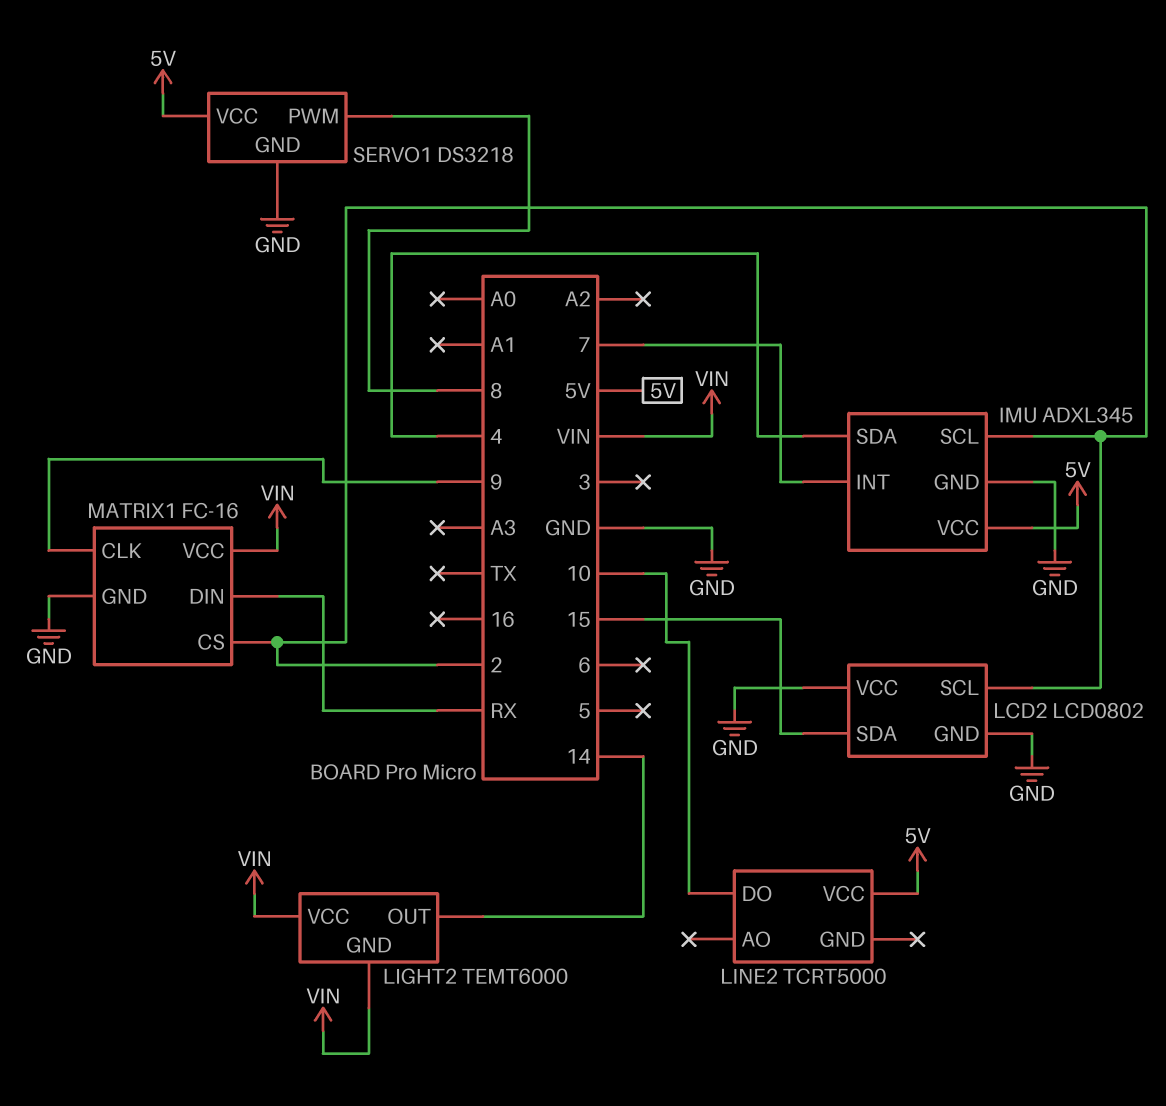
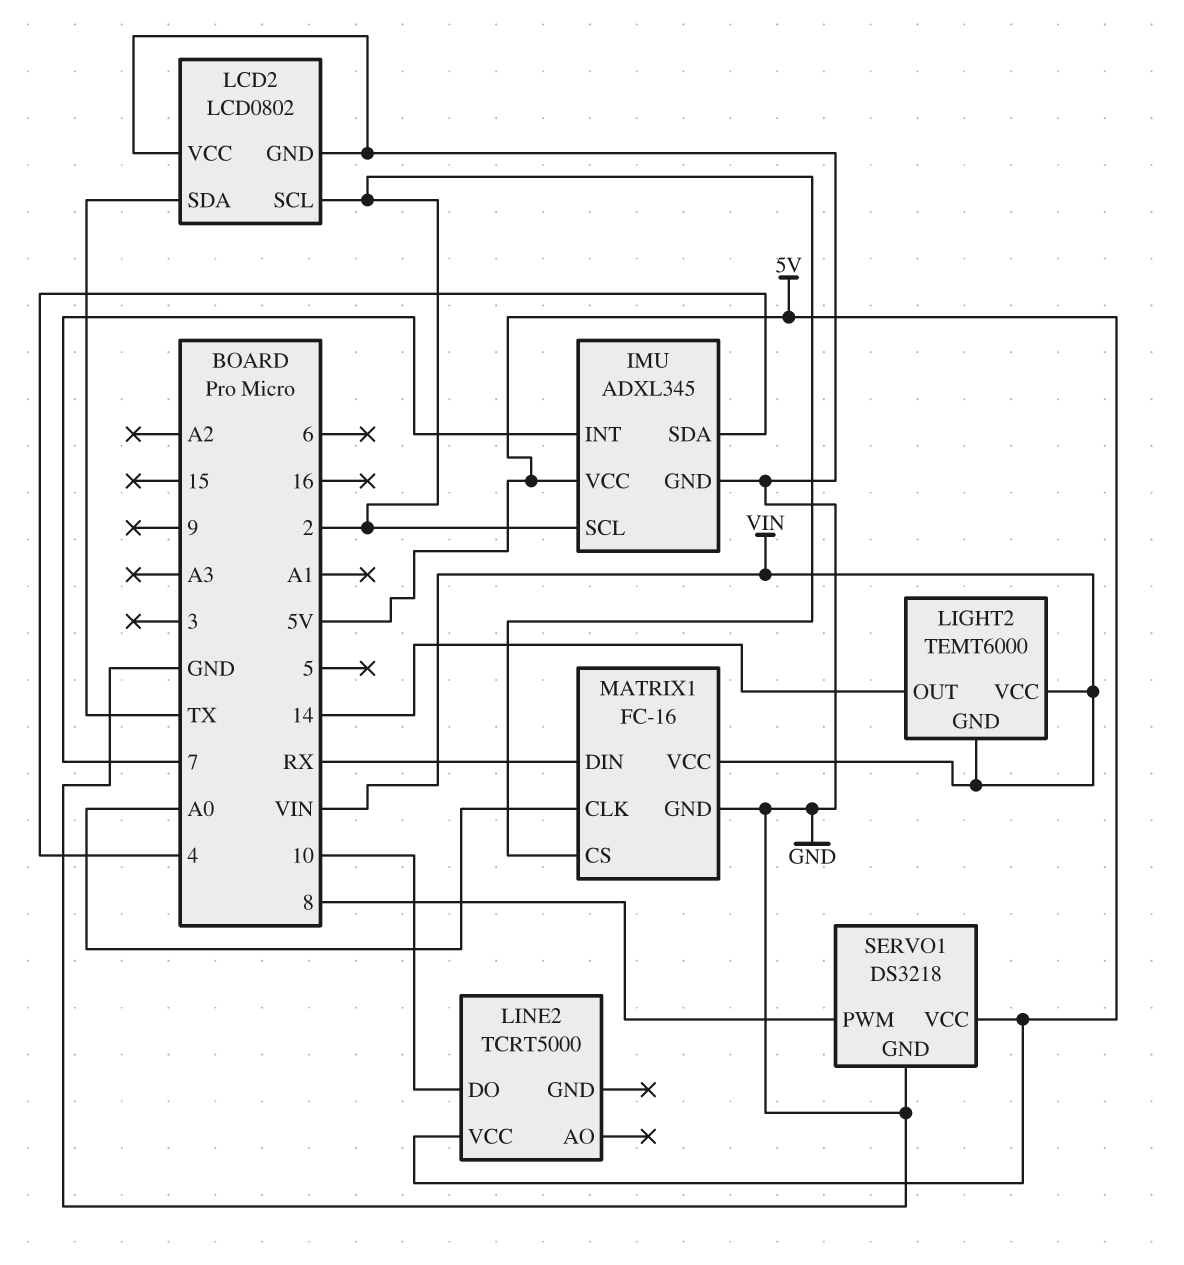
LCD2 pin SDA: 15 -> TX
MATRIX1 pin CLK: 9 -> A0

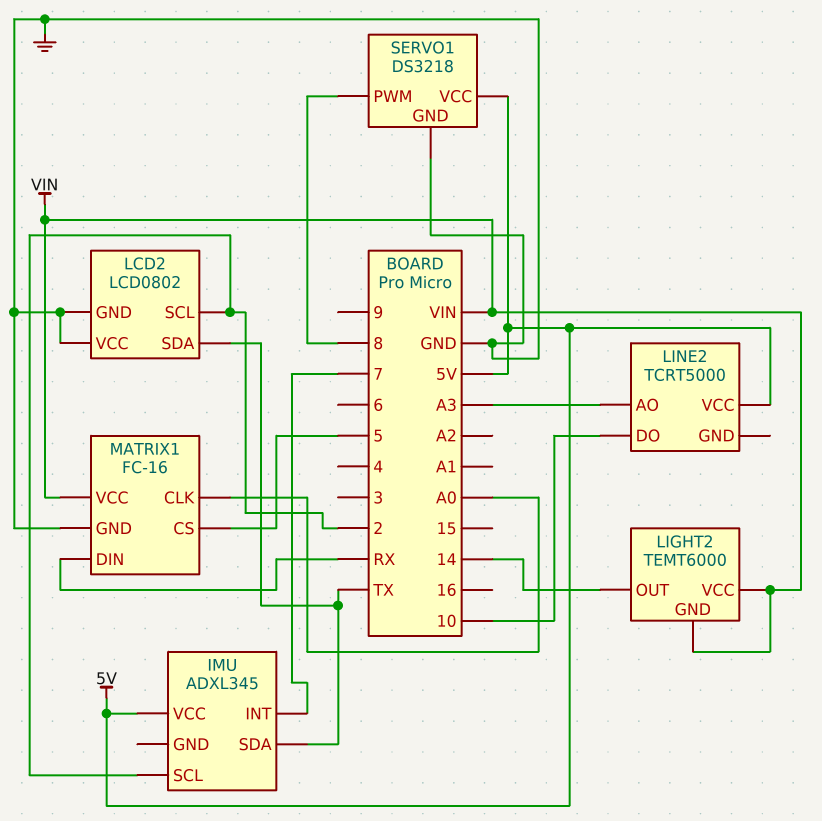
IMU pin GND: GND -> none
IMU pin SDA: 4 -> TX
LINE2 pin AO: none -> A3
MATRIX1 pin CS: 2 -> 5

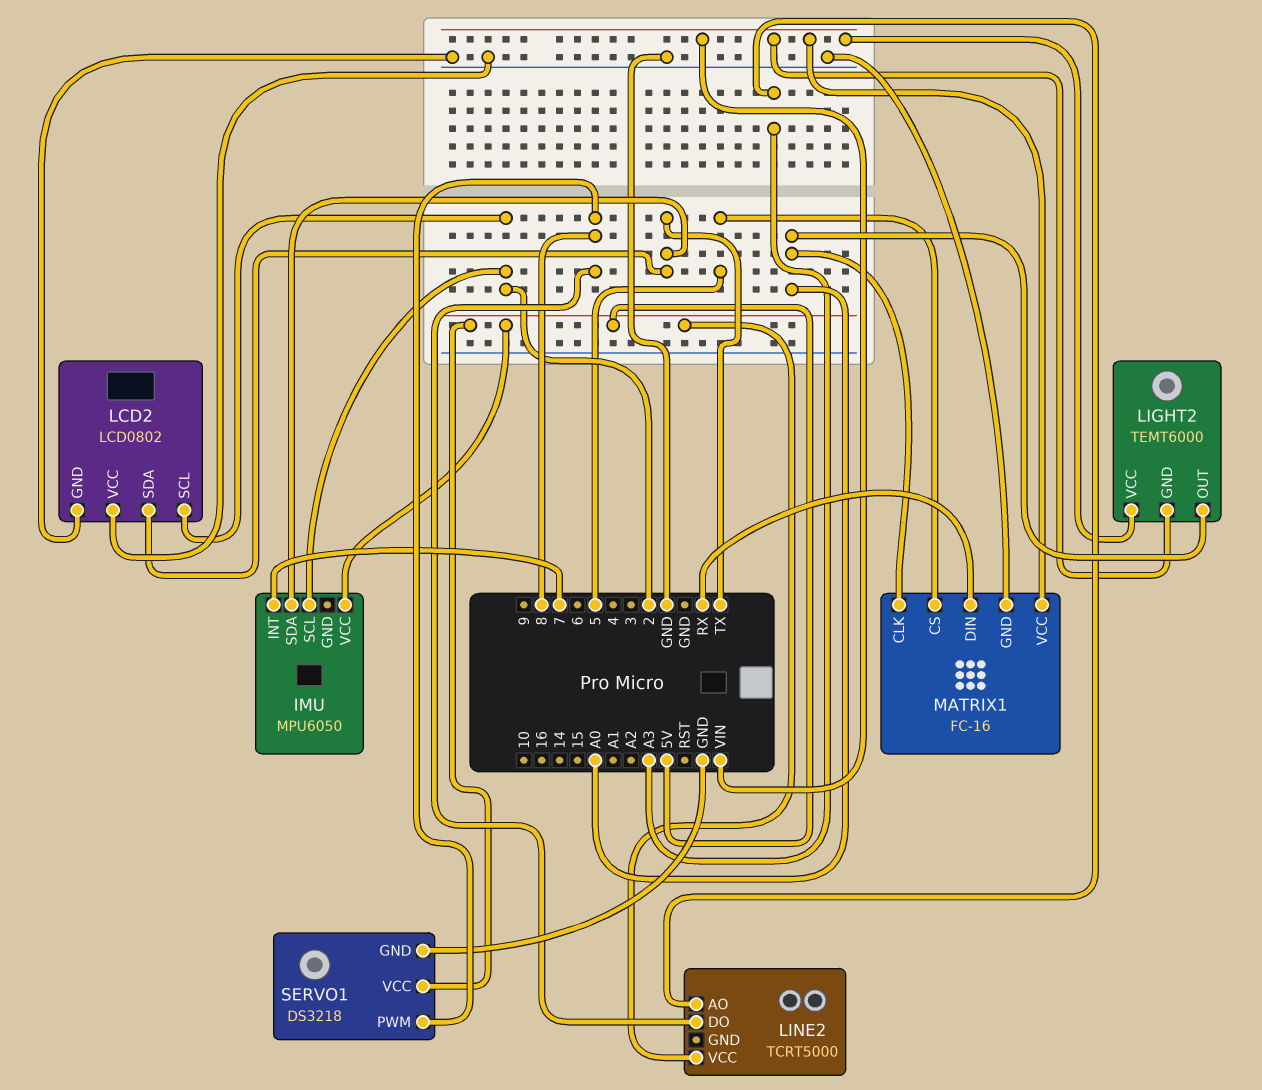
IMU: ADXL345 -> MPU6050
LIGHT2 pin OUT: 14 -> A0
LINE2 pin DO: 10 -> 8

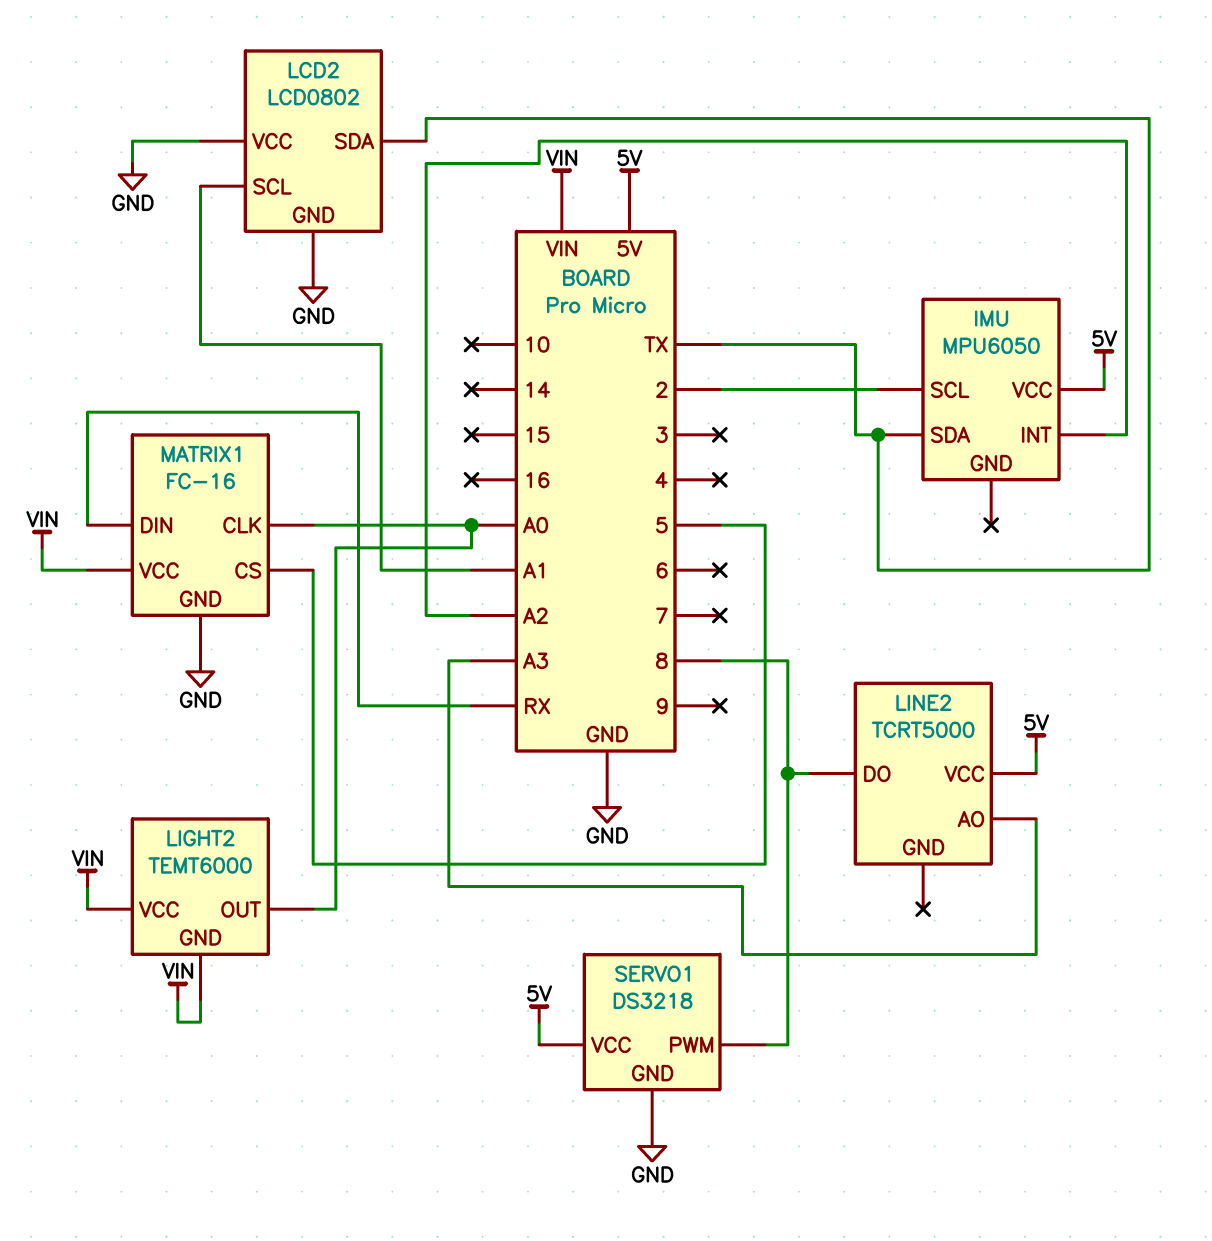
IMU pin INT: 7 -> A2
LCD2 pin SCL: 2 -> A1

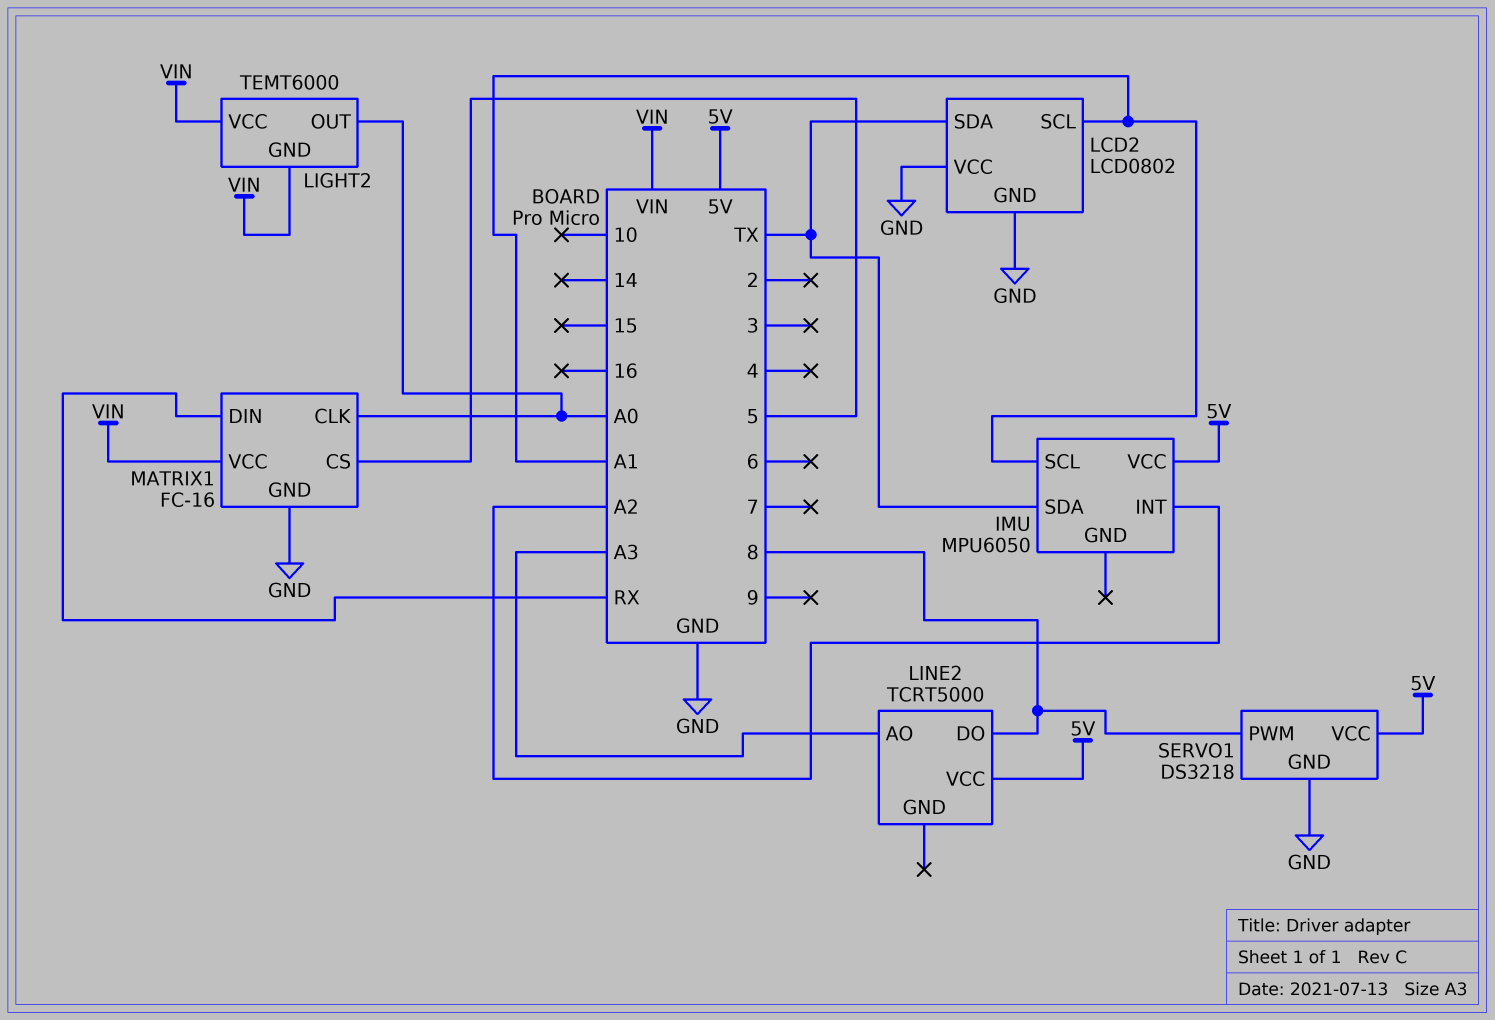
IMU pin SCL: 2 -> A1

